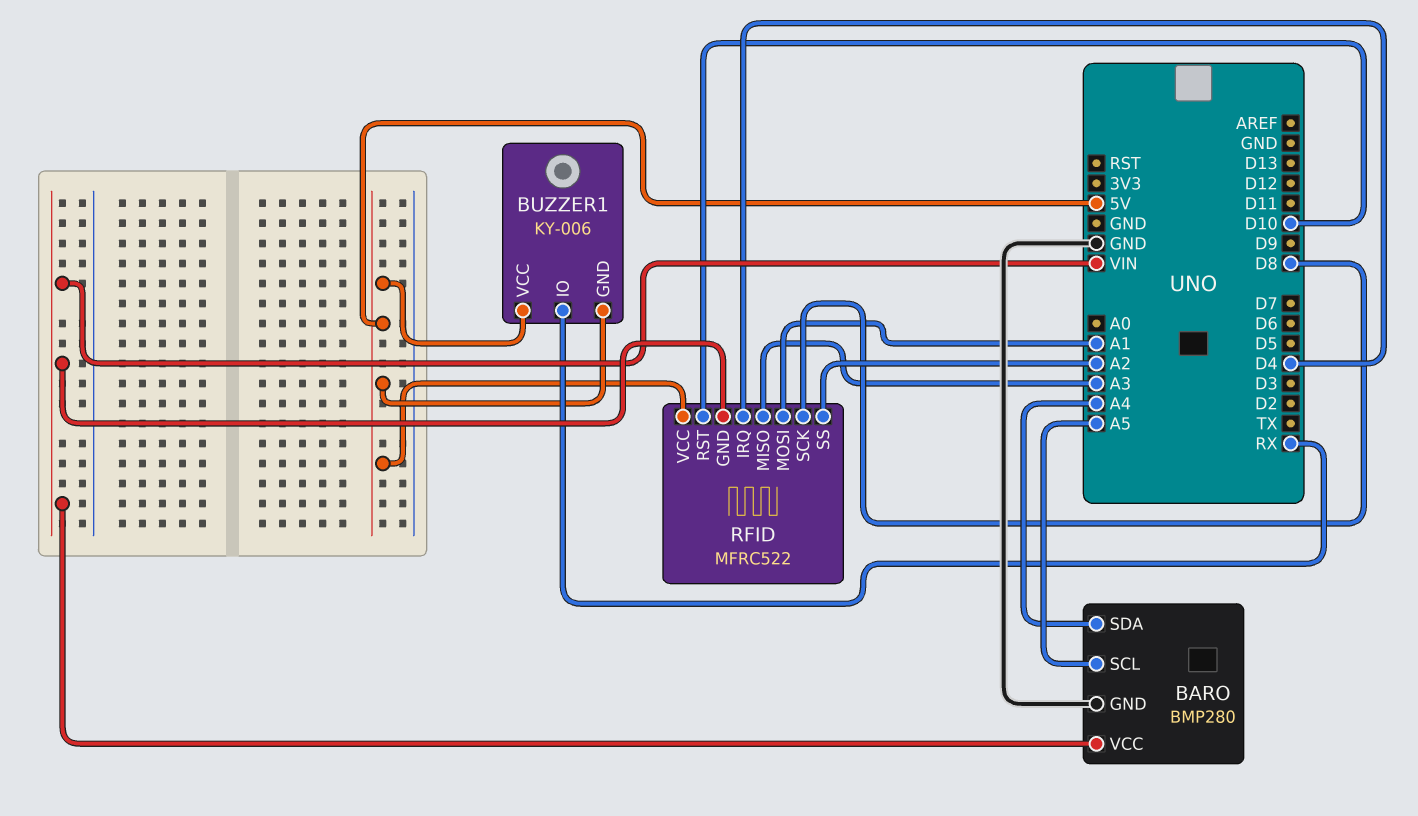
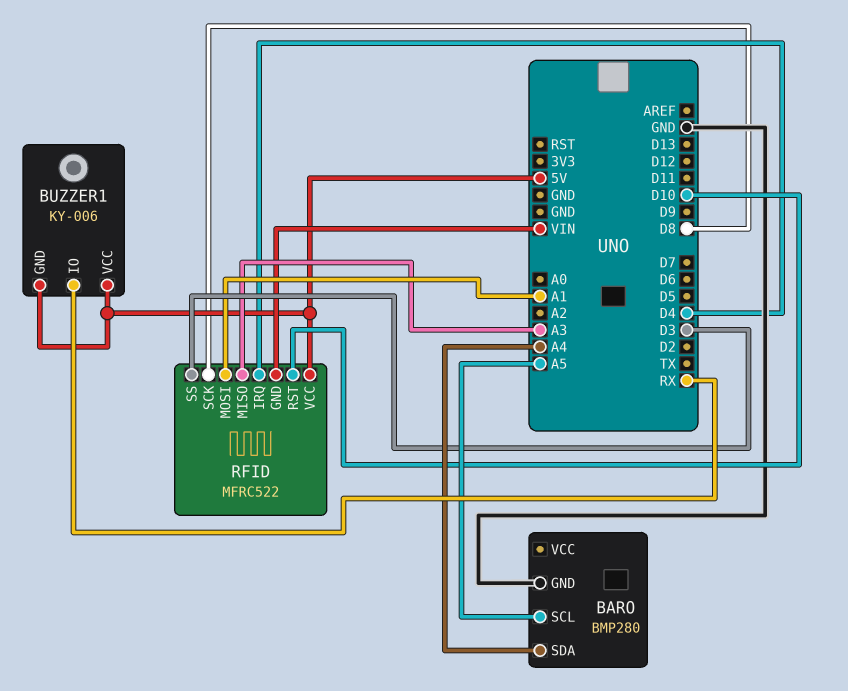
BARO pin VCC: VIN -> none
RFID pin SS: A2 -> D3

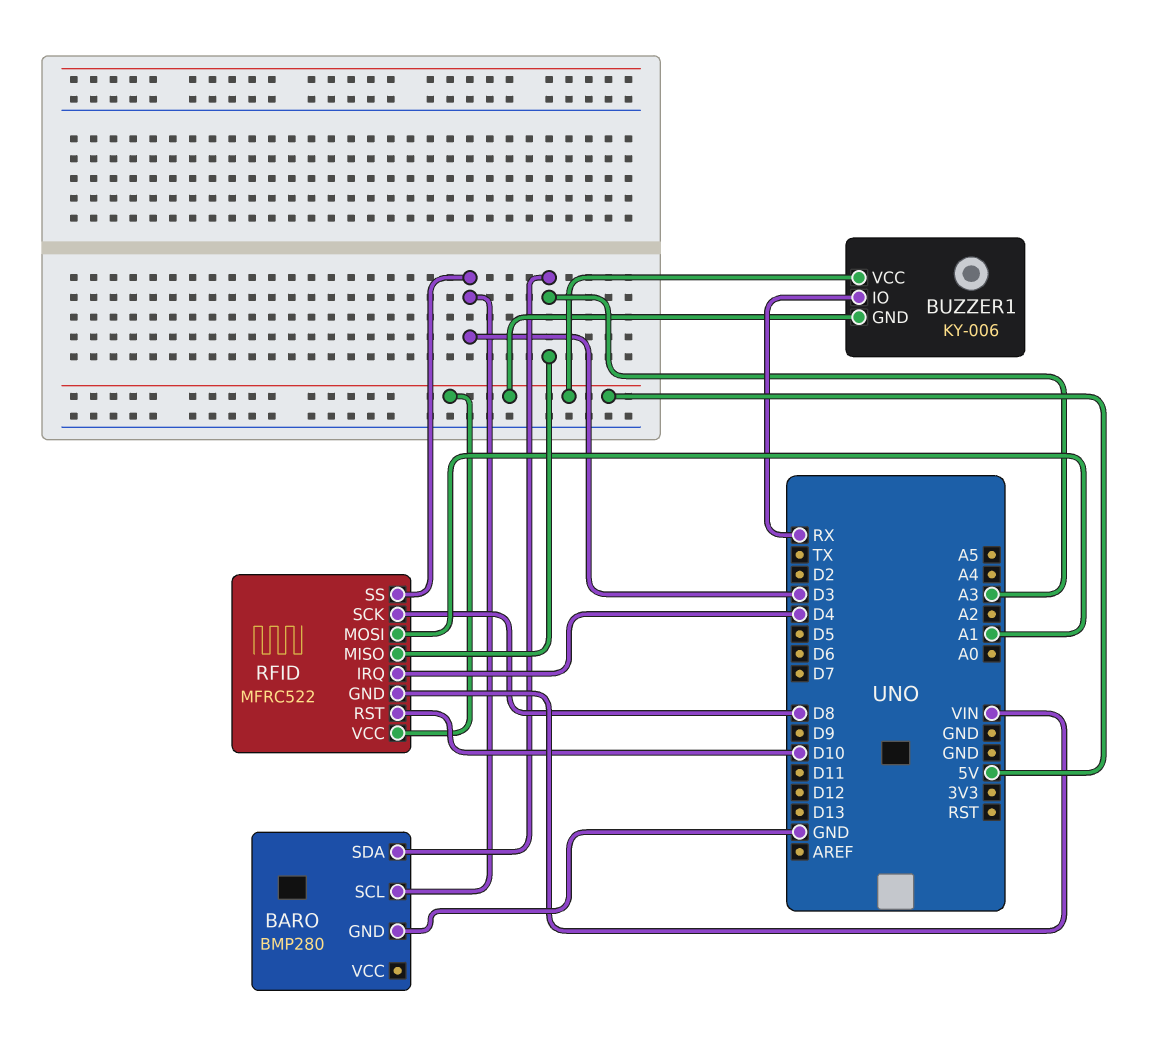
BARO pin SCL: A5 -> D3
BARO pin SDA: A4 -> A3

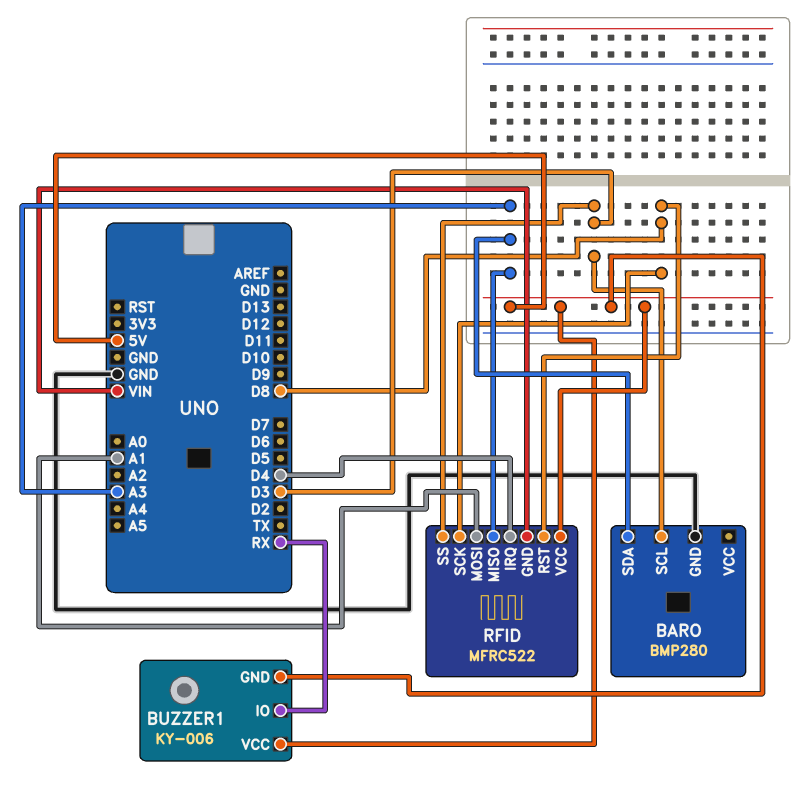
RFID pin RST: D10 -> D8

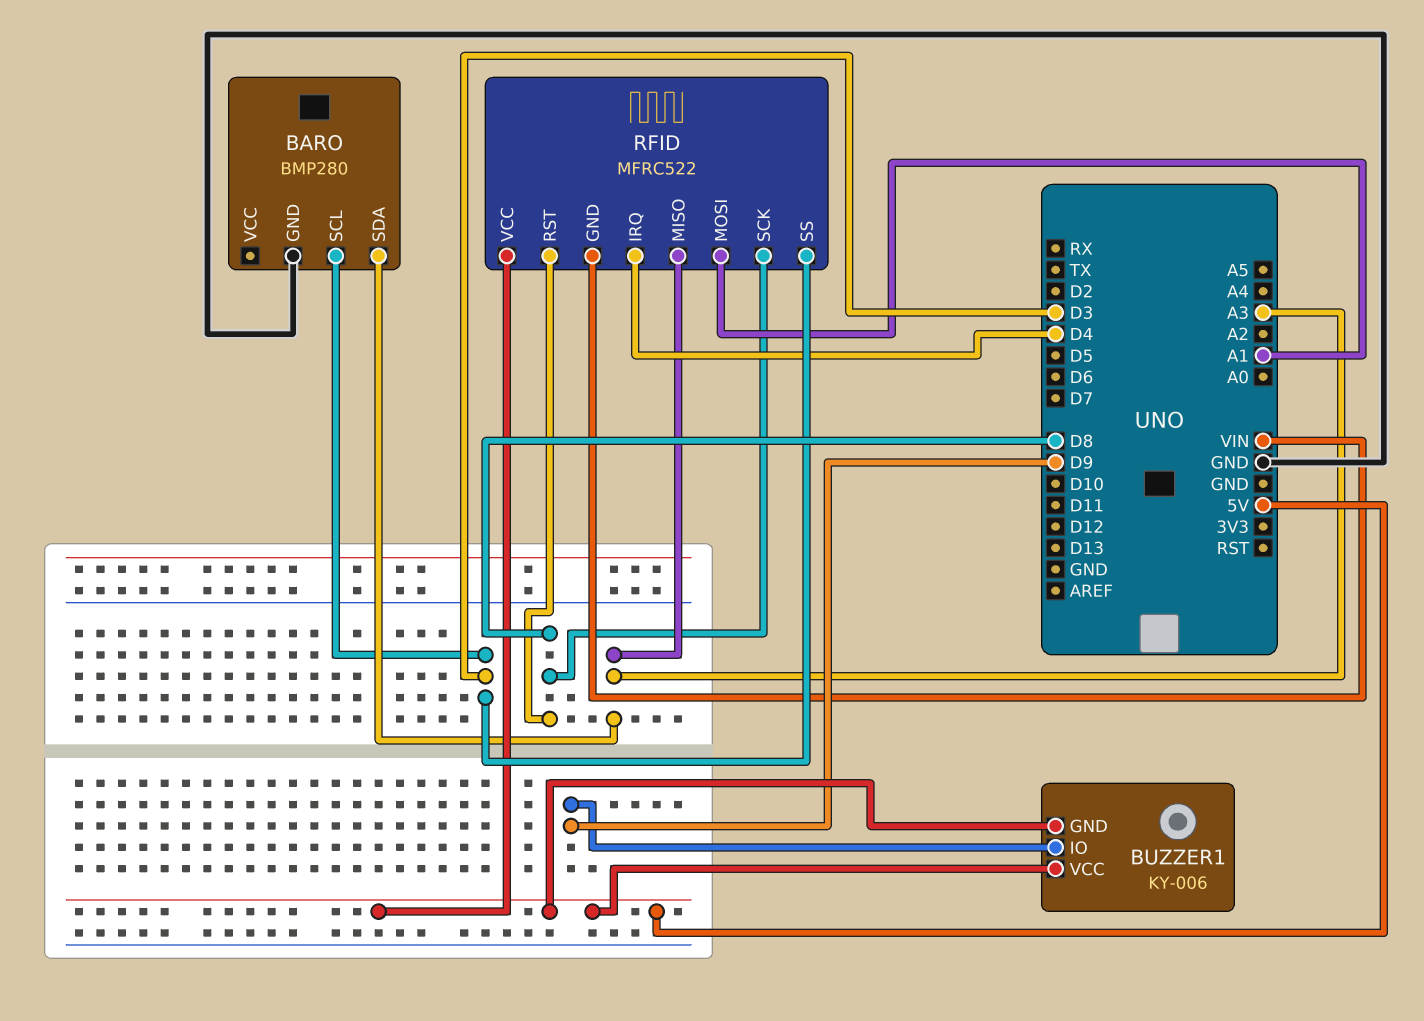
BUZZER1 pin IO: RX -> D9

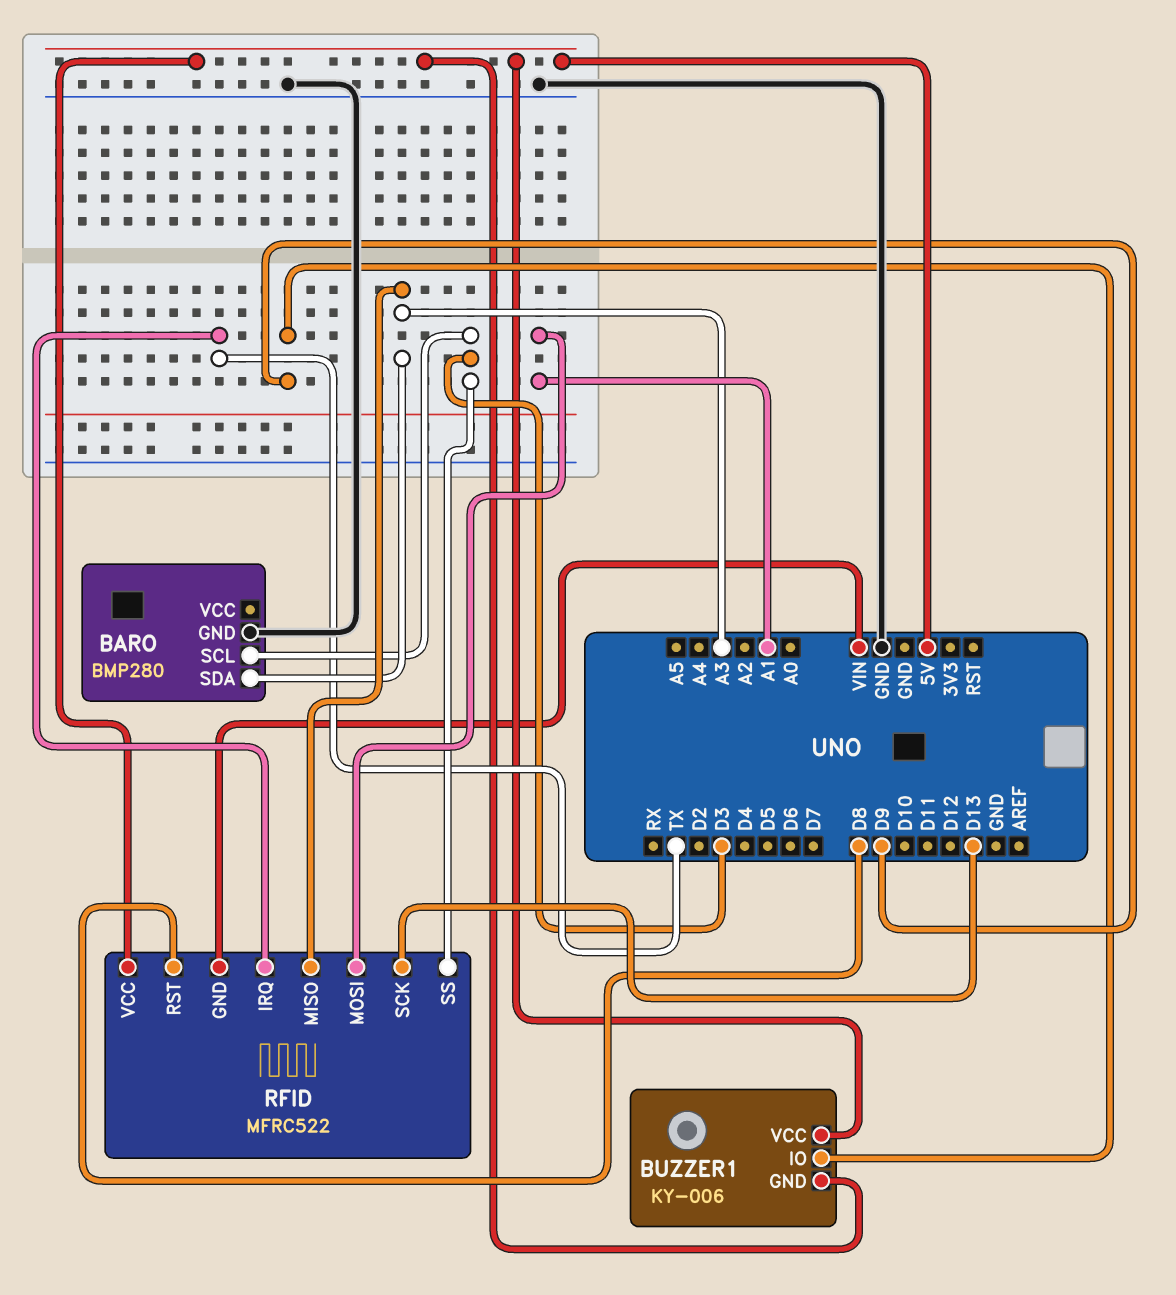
RFID pin IRQ: D4 -> TX
RFID pin SCK: D8 -> D13

